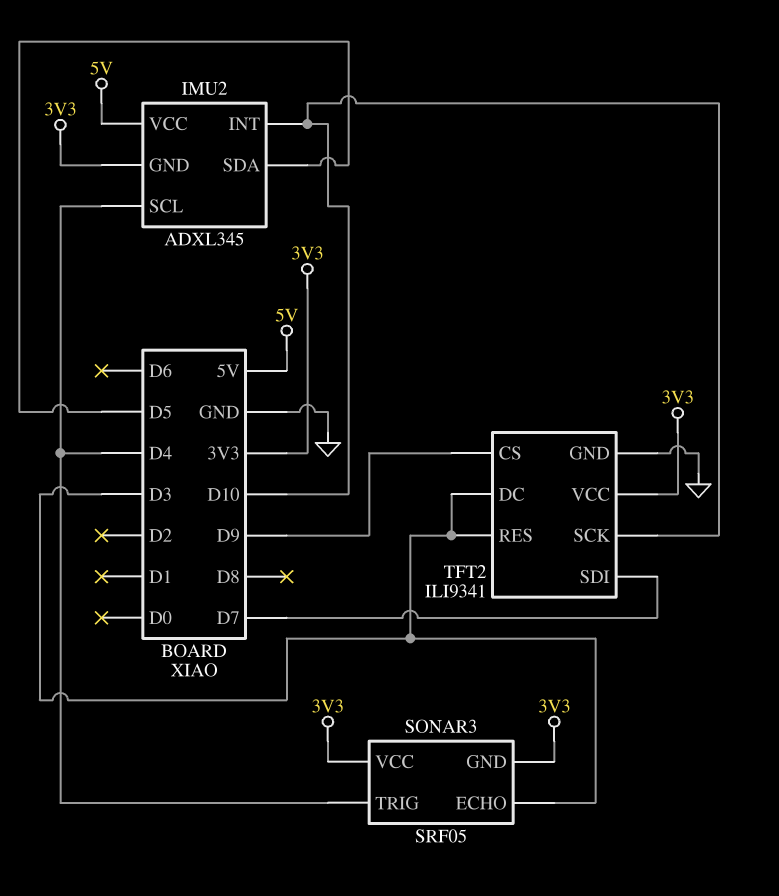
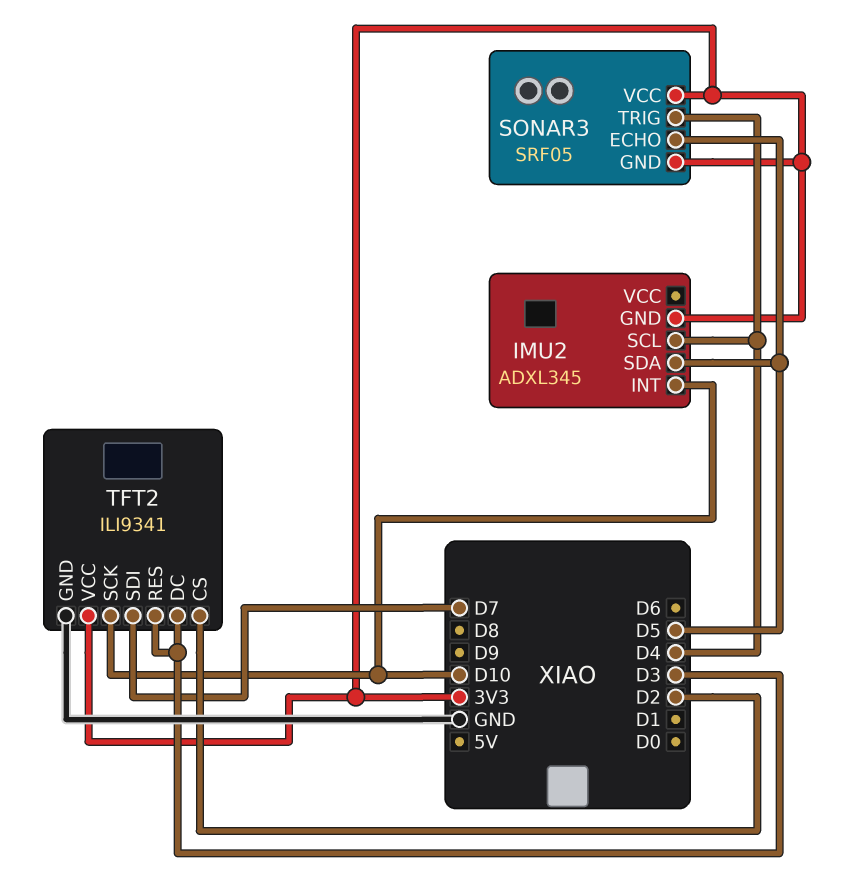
IMU2 pin VCC: 5V -> none
SONAR3 pin ECHO: D3 -> D5
TFT2 pin CS: D9 -> D2

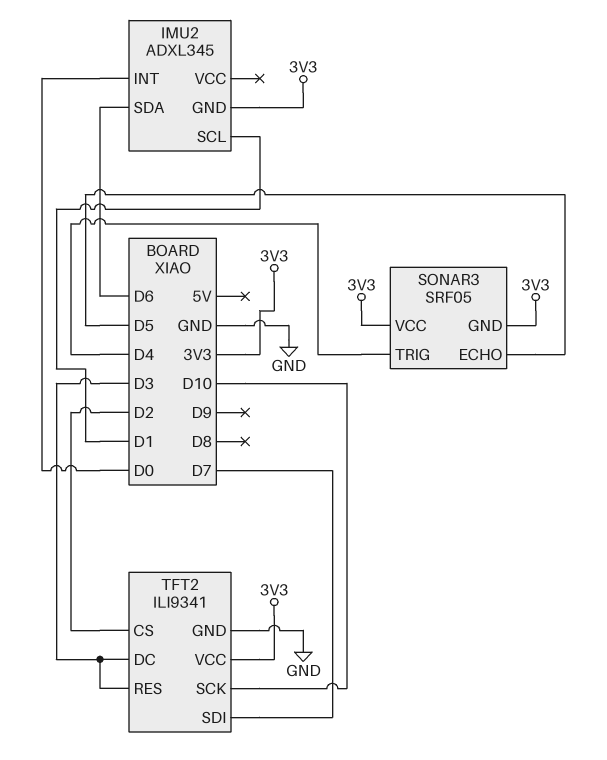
IMU2 pin INT: D10 -> D0
IMU2 pin SCL: D4 -> D1
IMU2 pin SDA: D5 -> D6

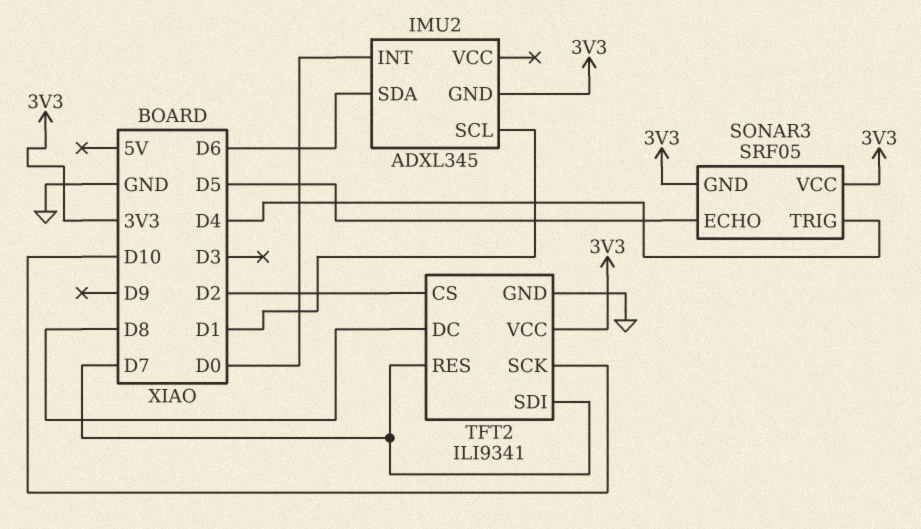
TFT2 pin DC: D3 -> D8
TFT2 pin RES: D3 -> D7

